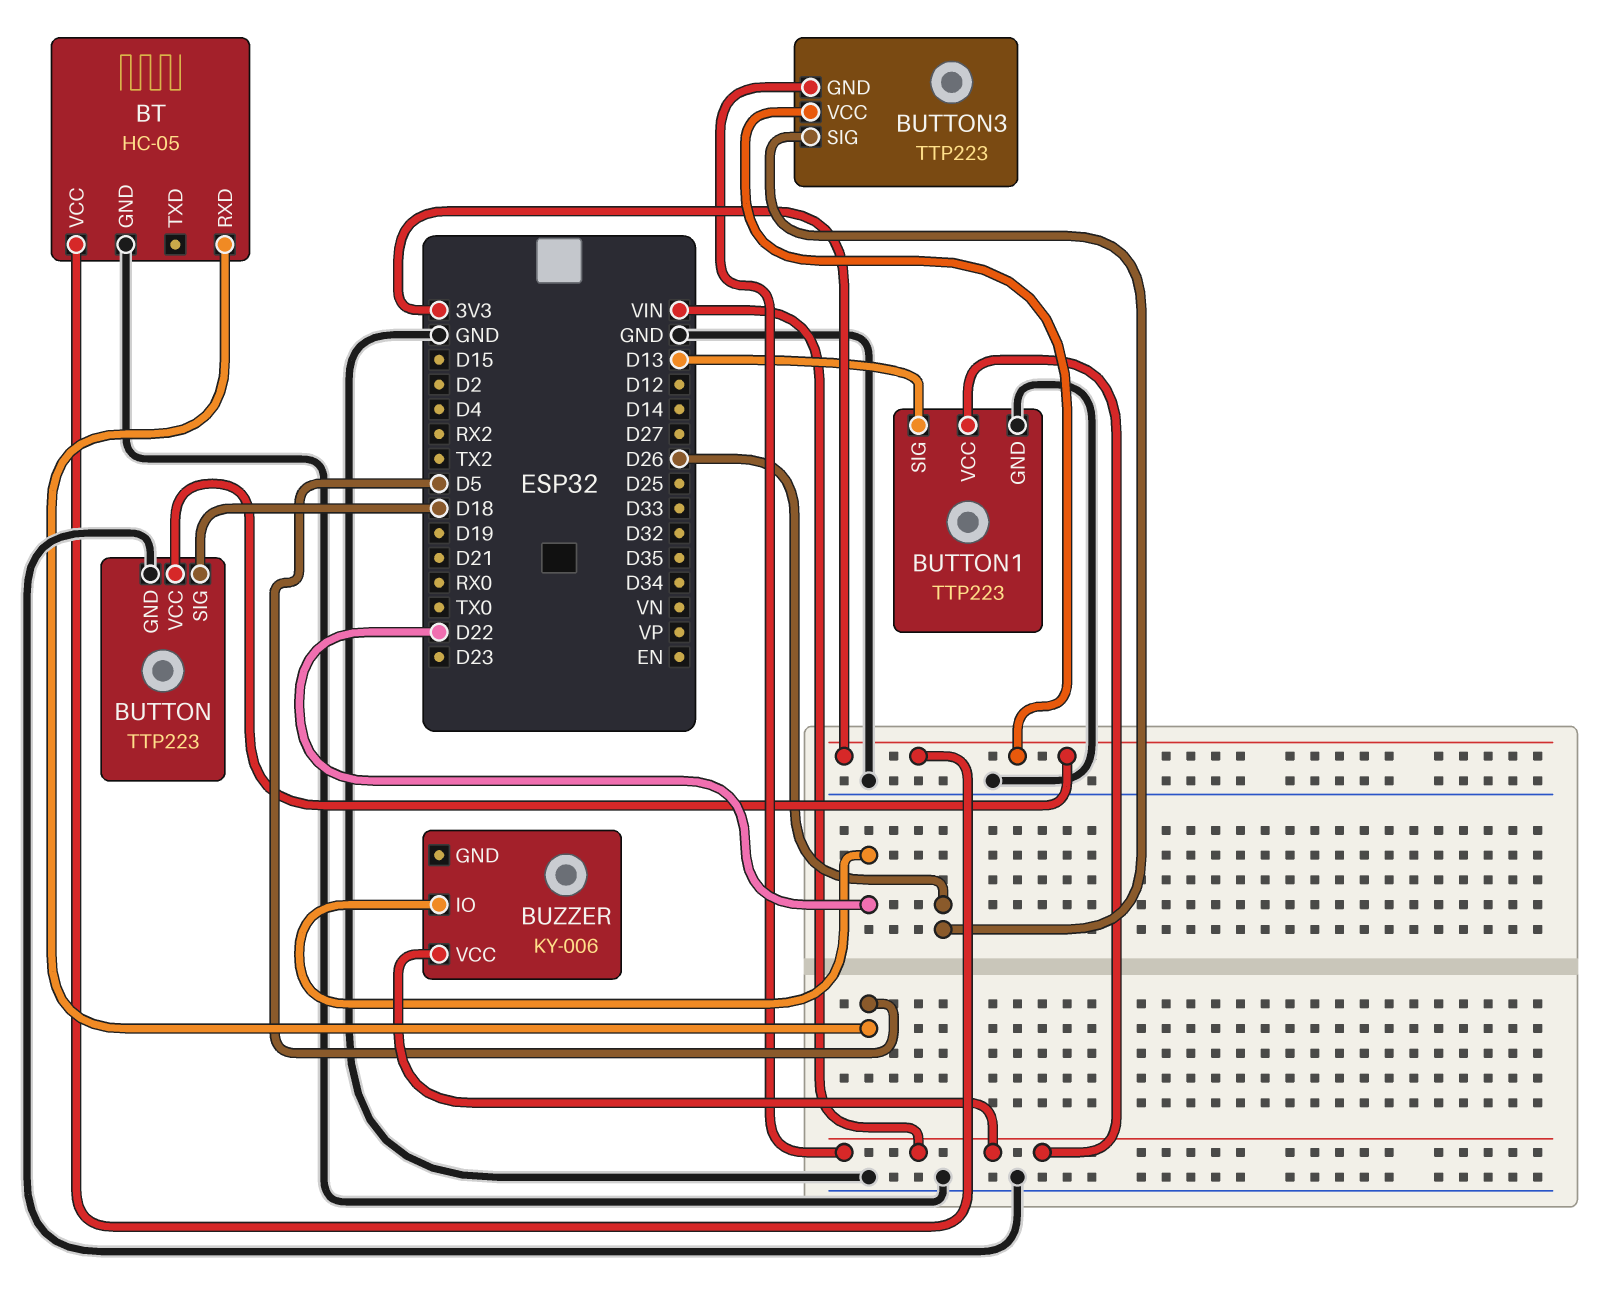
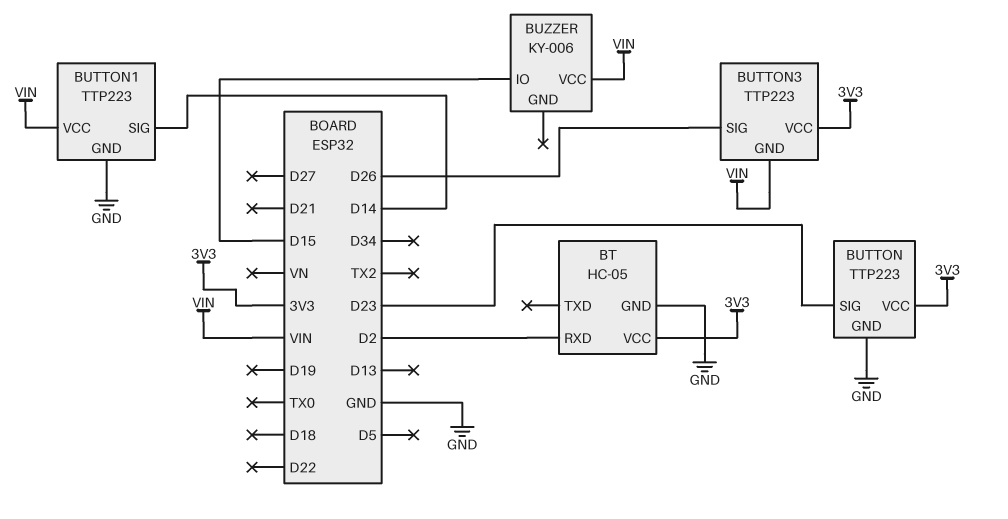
BT pin RXD: D5 -> D2
BUTTON pin SIG: D18 -> D23
BUTTON1 pin SIG: D13 -> D14
BUZZER pin IO: D22 -> D15

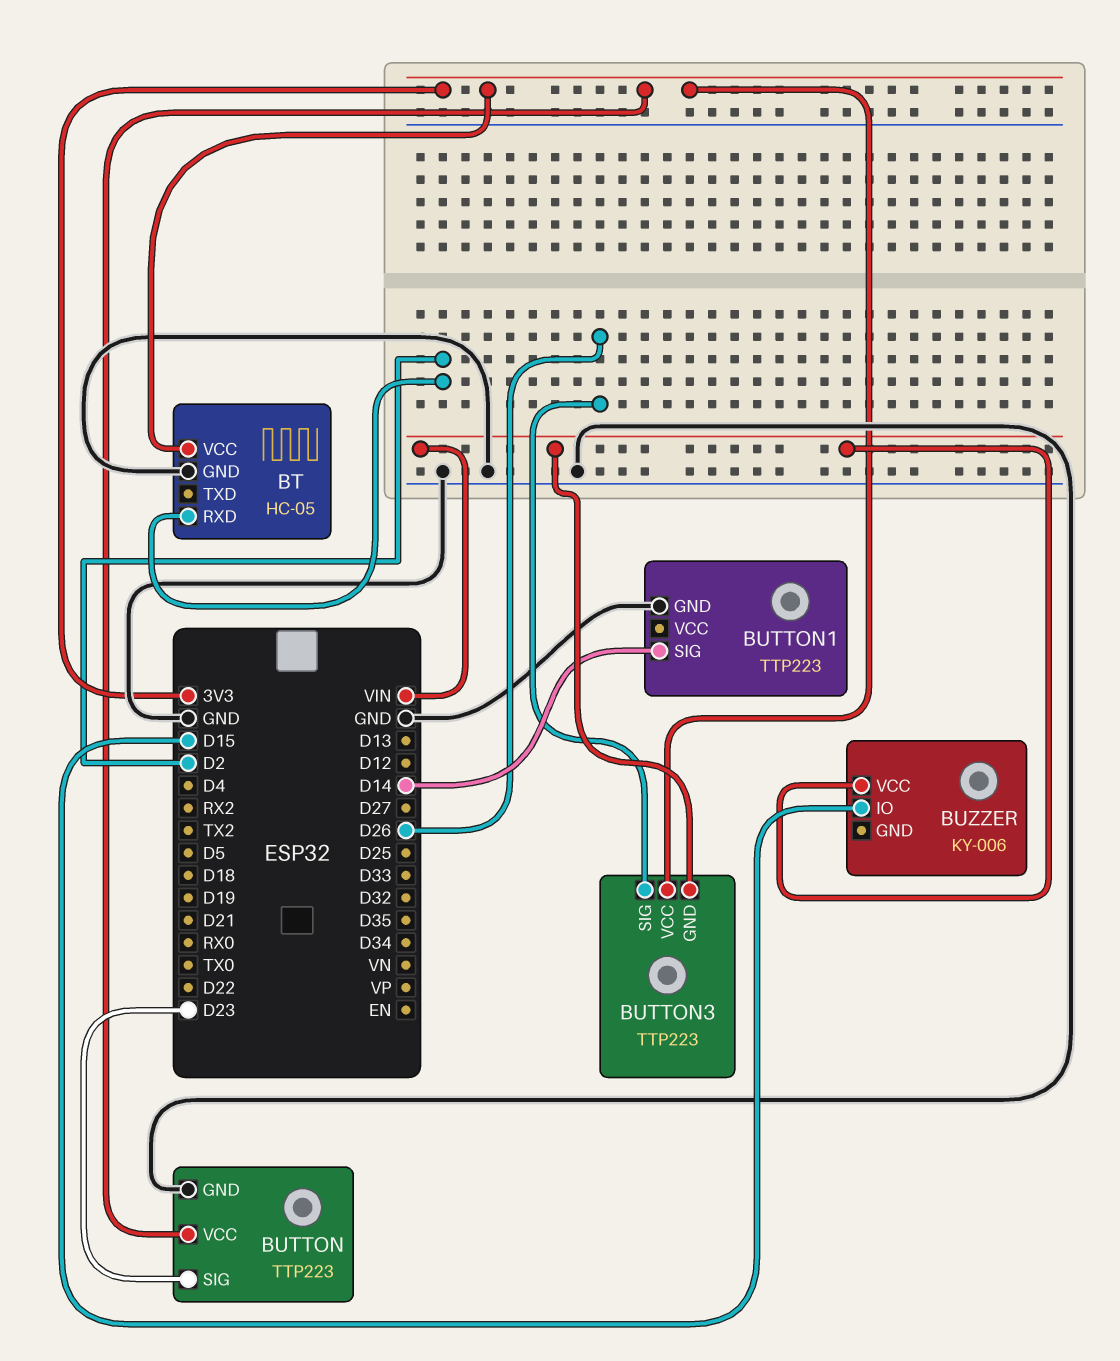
BUTTON1 pin VCC: VIN -> none

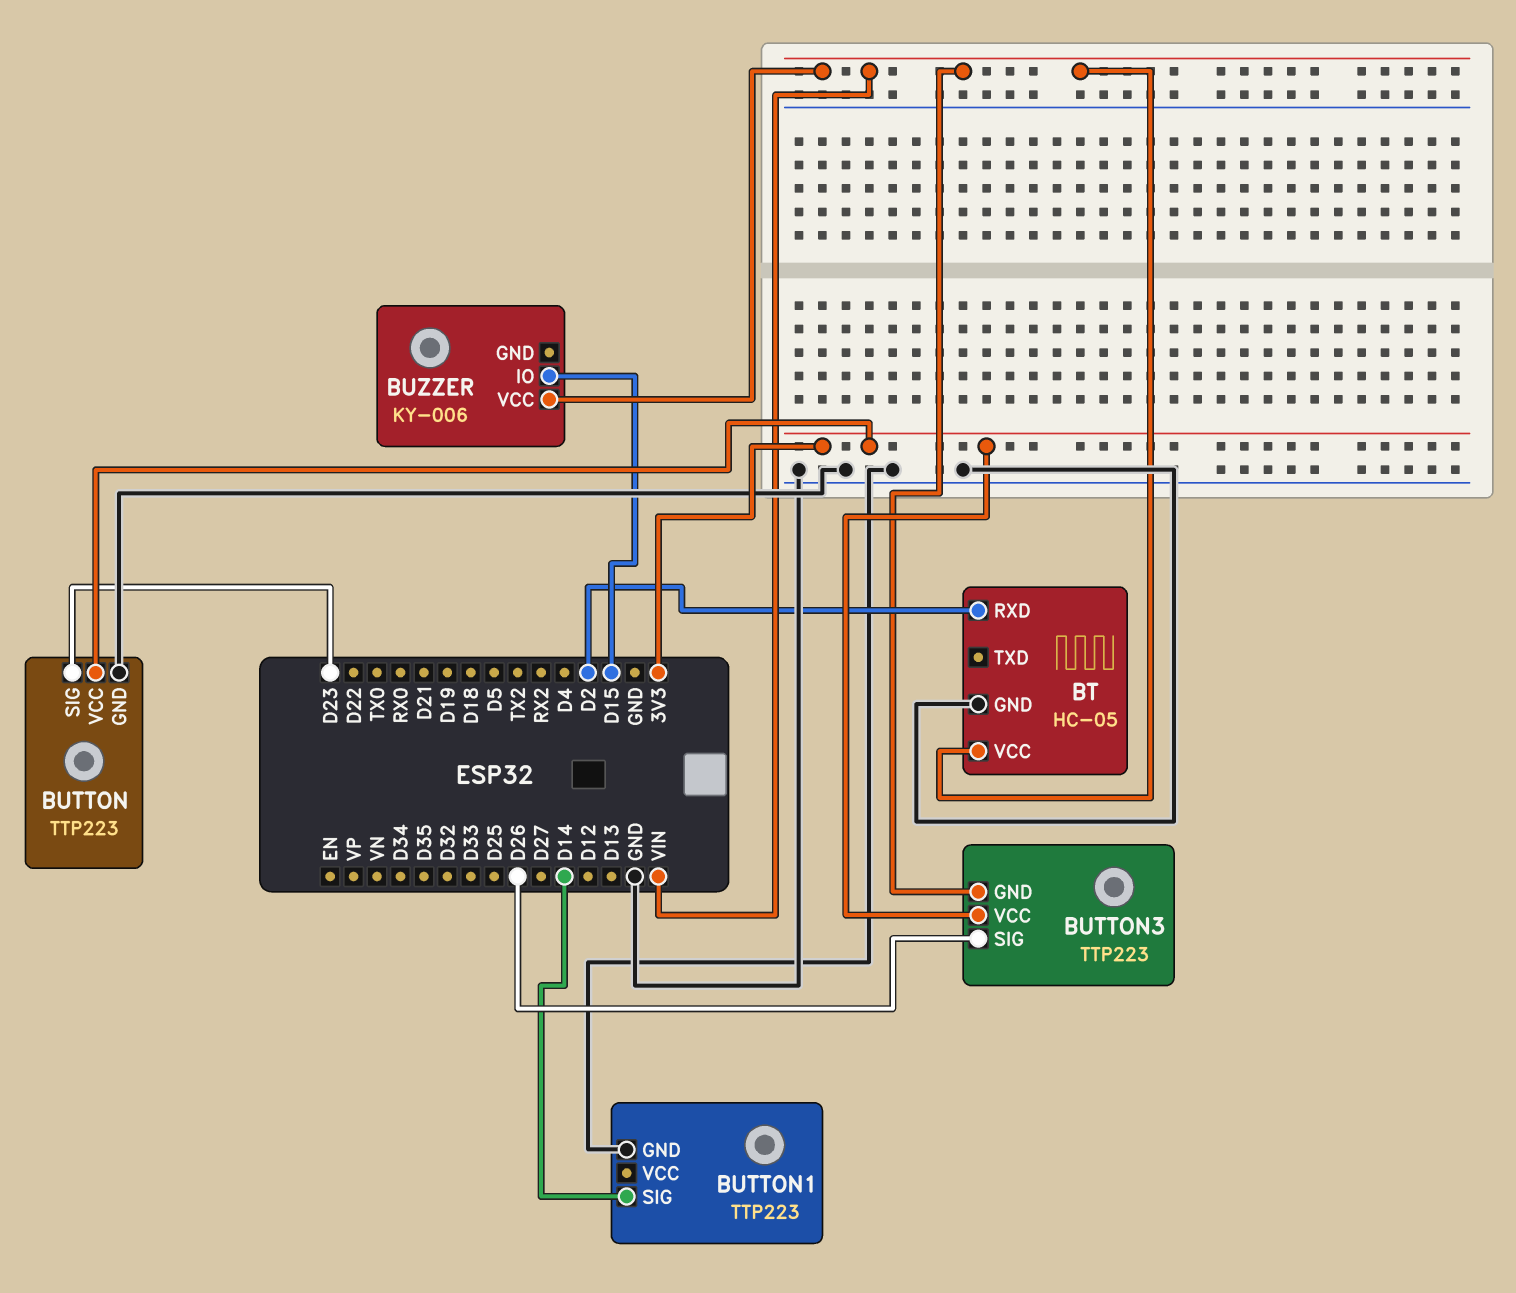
BT pin VCC: 3V3 -> VIN

